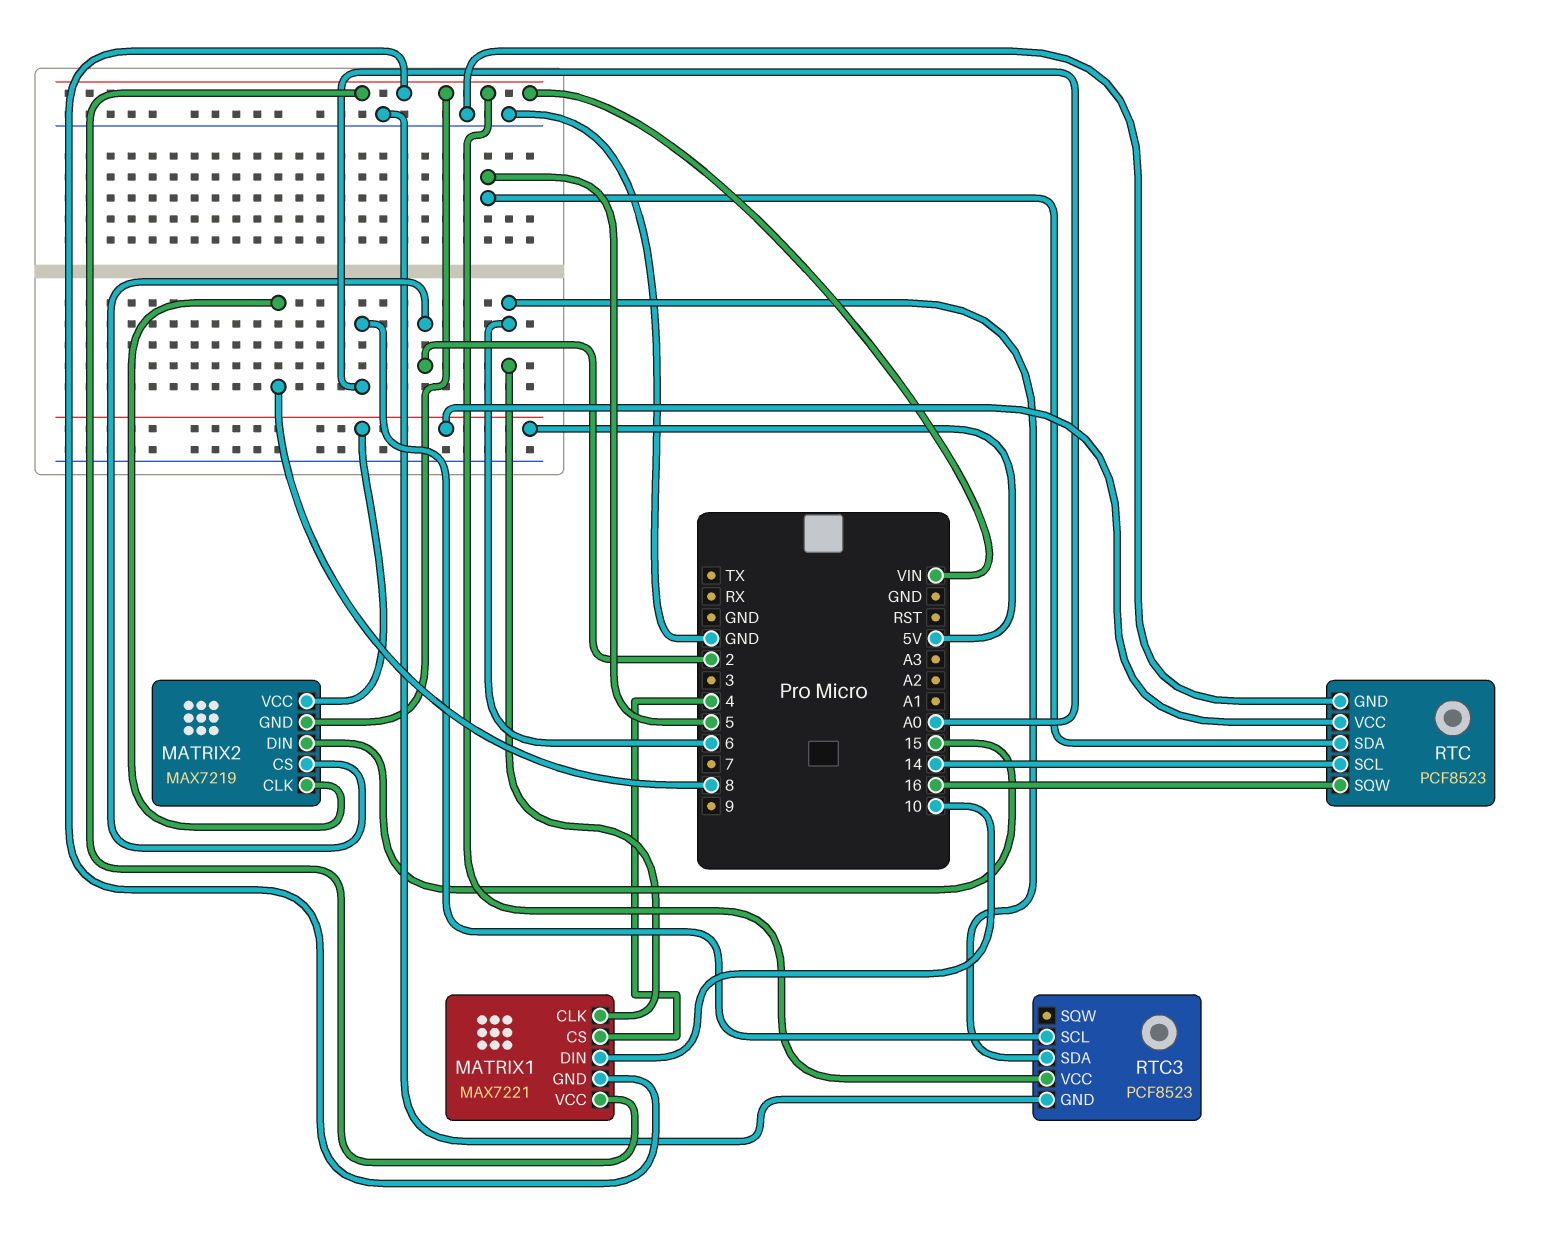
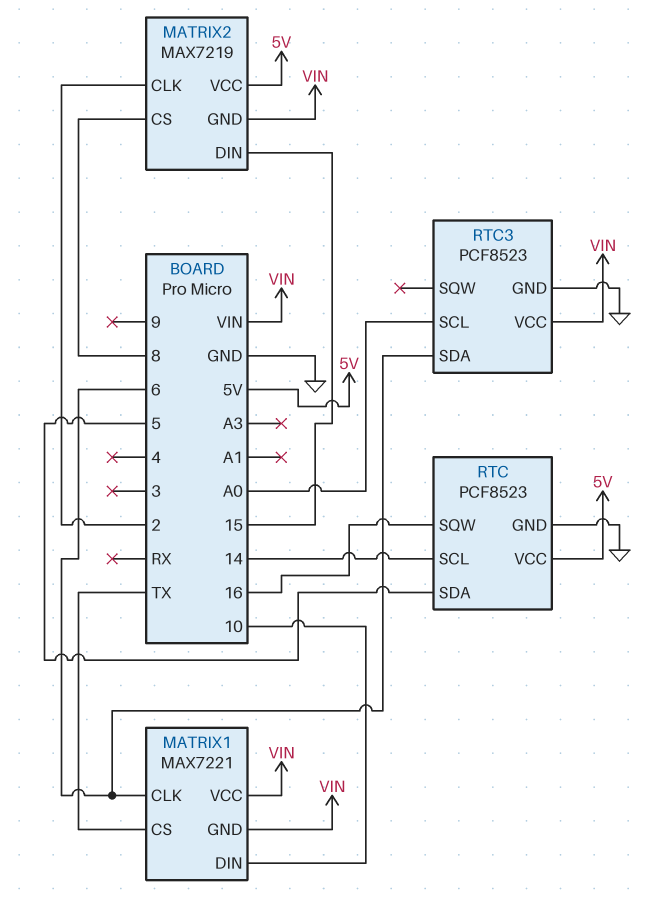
MATRIX1 pin CS: 4 -> TX
MATRIX2 pin CLK: 8 -> 2
MATRIX2 pin CS: 2 -> 8

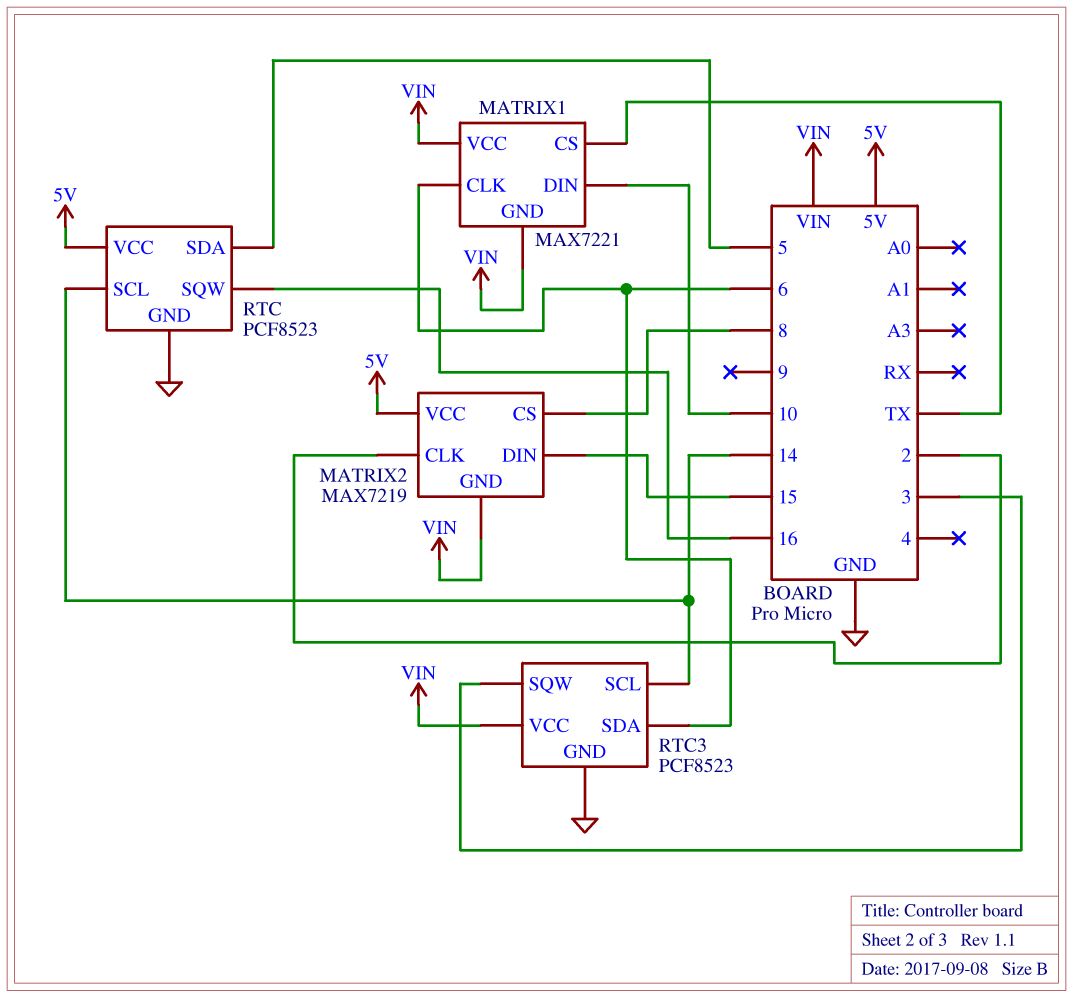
RTC3 pin SCL: A0 -> 14
RTC3 pin SQW: none -> 3

